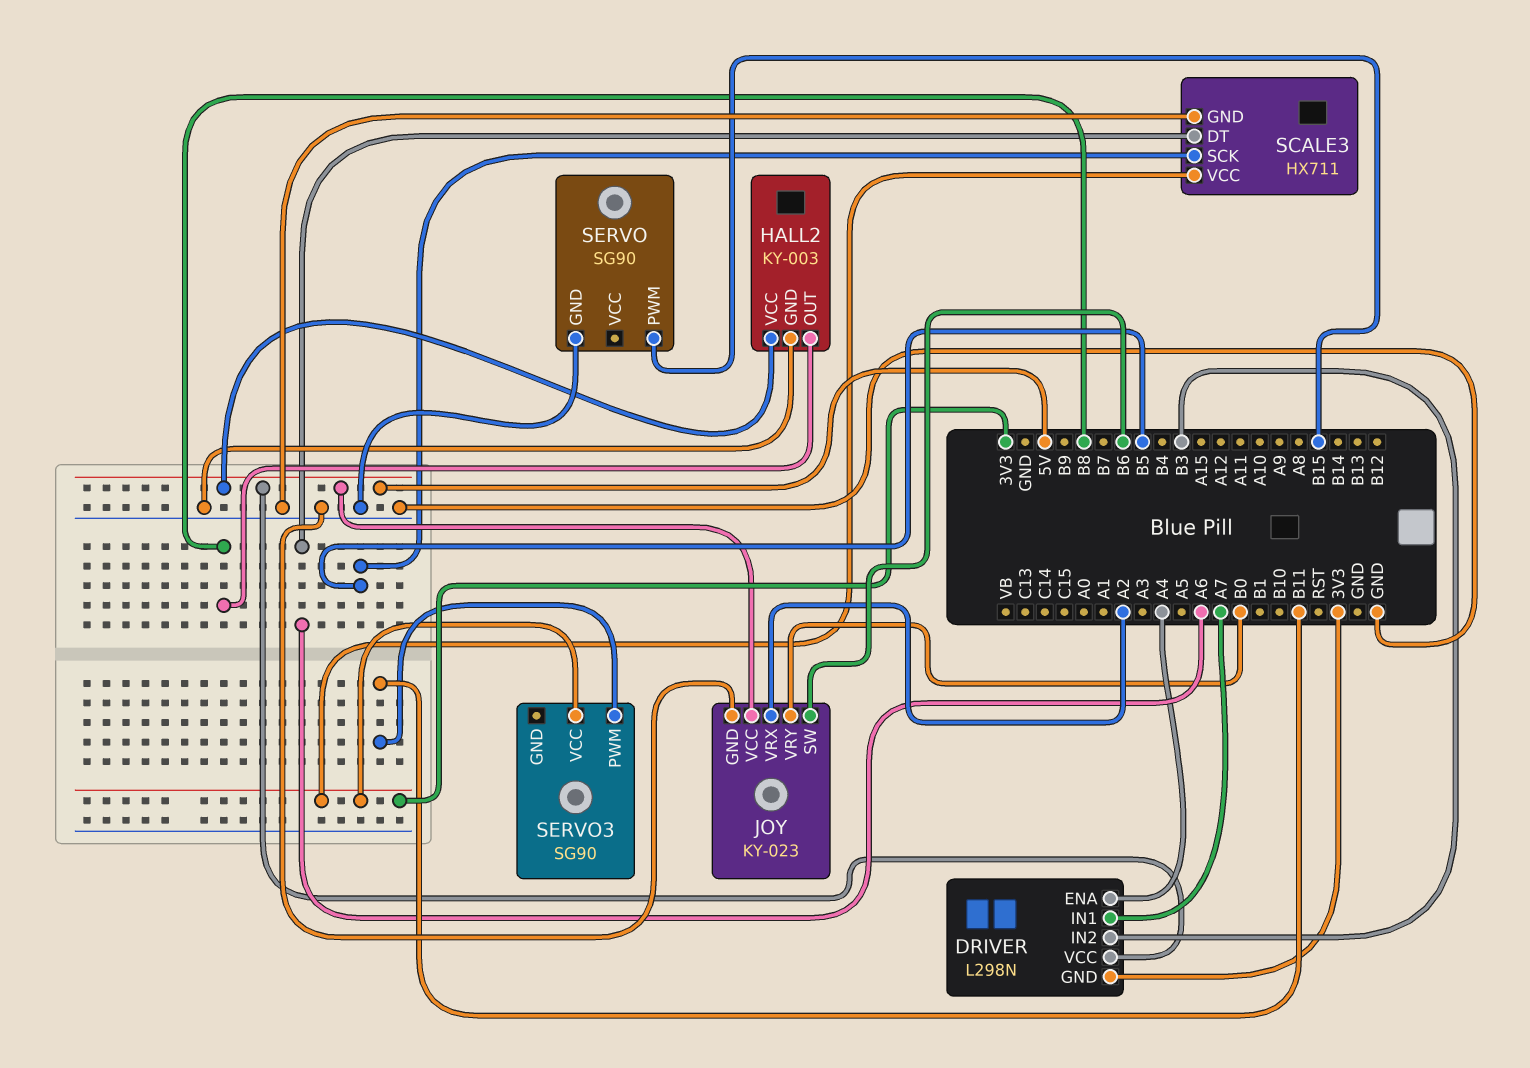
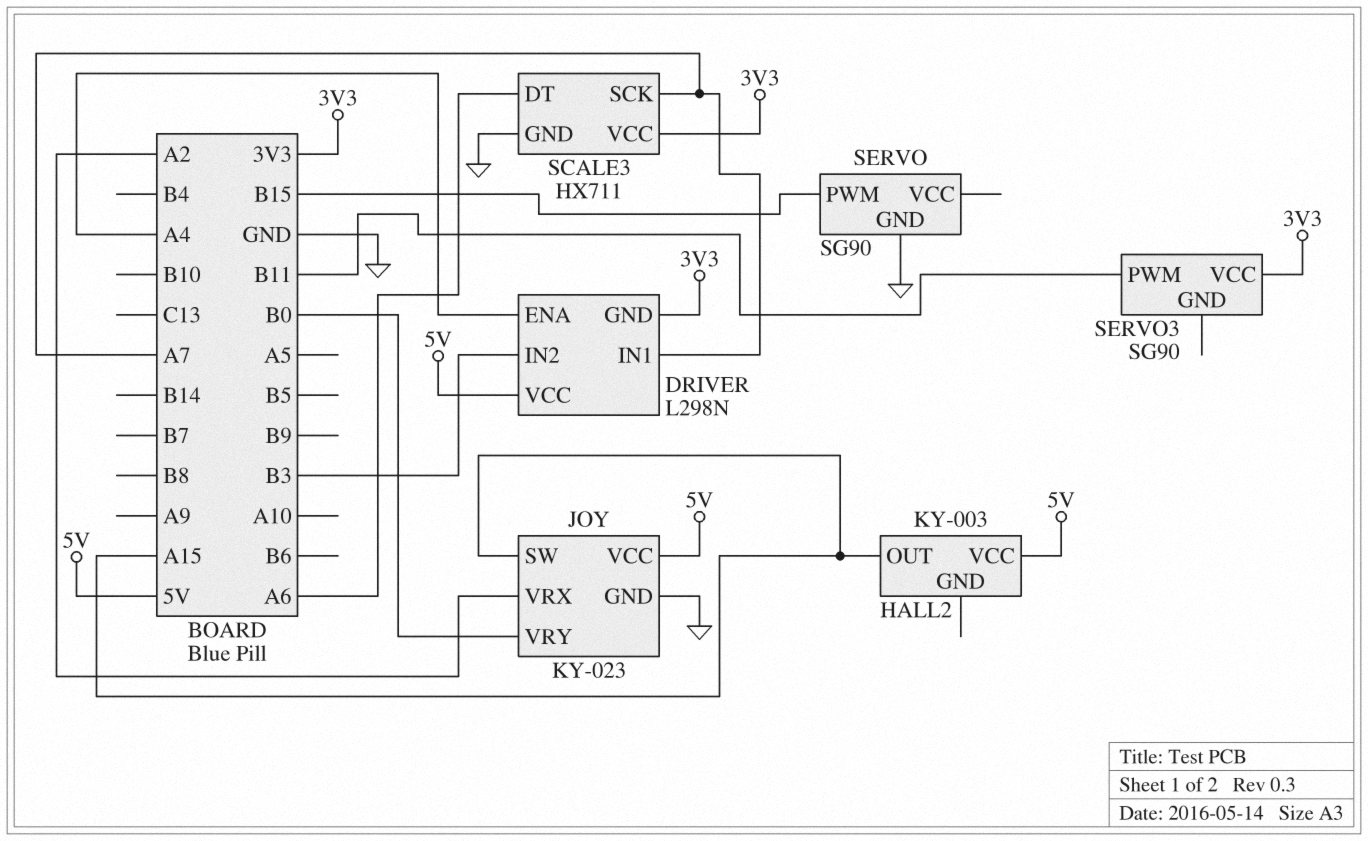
HALL2 pin GND: GND -> none
HALL2 pin OUT: B8 -> A15
JOY pin SW: B6 -> A15
SCALE3 pin SCK: B5 -> A7

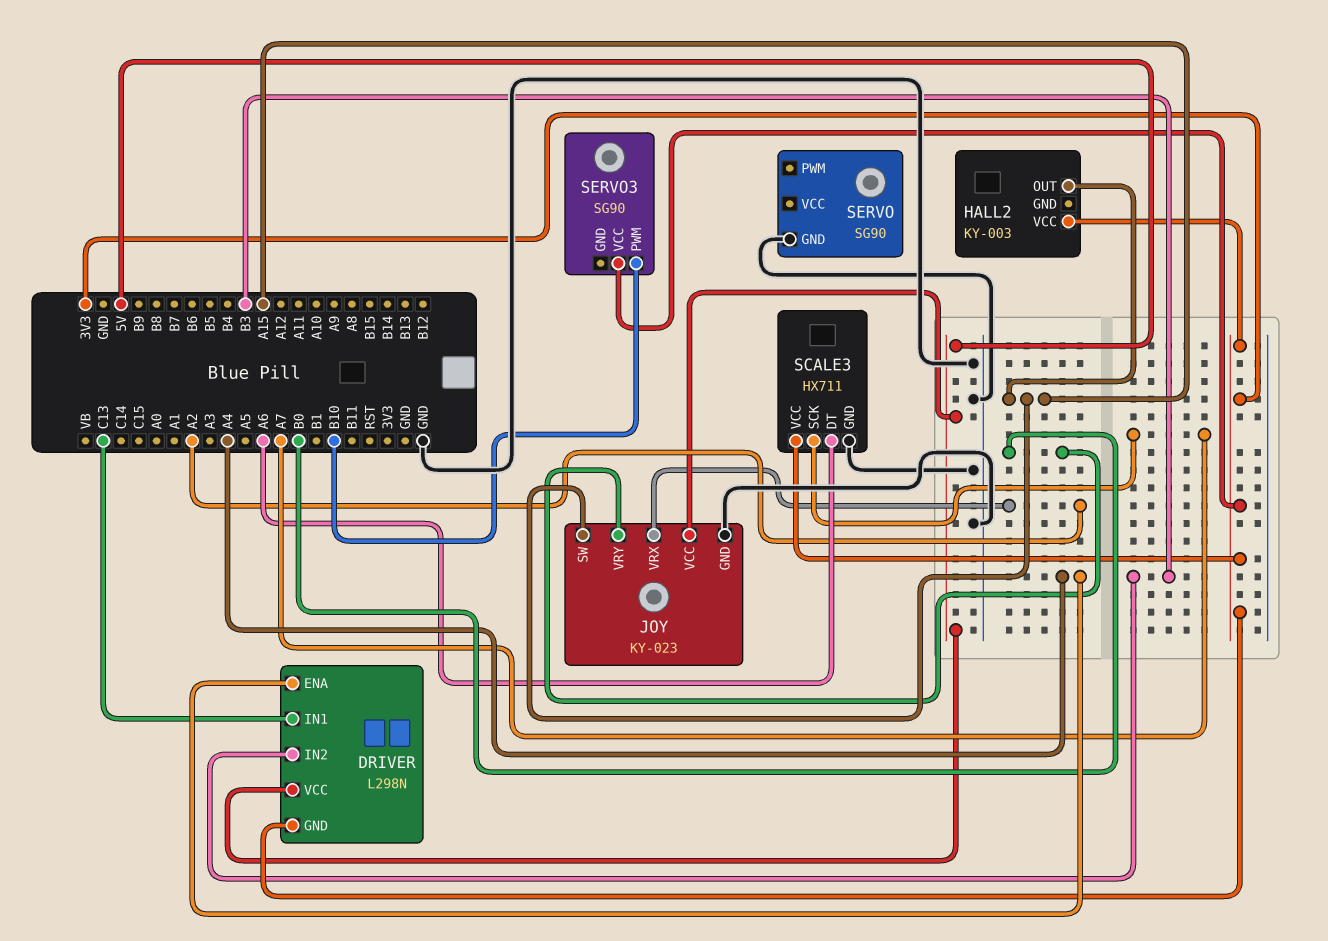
DRIVER pin IN1: A7 -> C13
HALL2 pin VCC: 5V -> 3V3
SERVO pin PWM: B15 -> none
SERVO3 pin PWM: B11 -> B10

